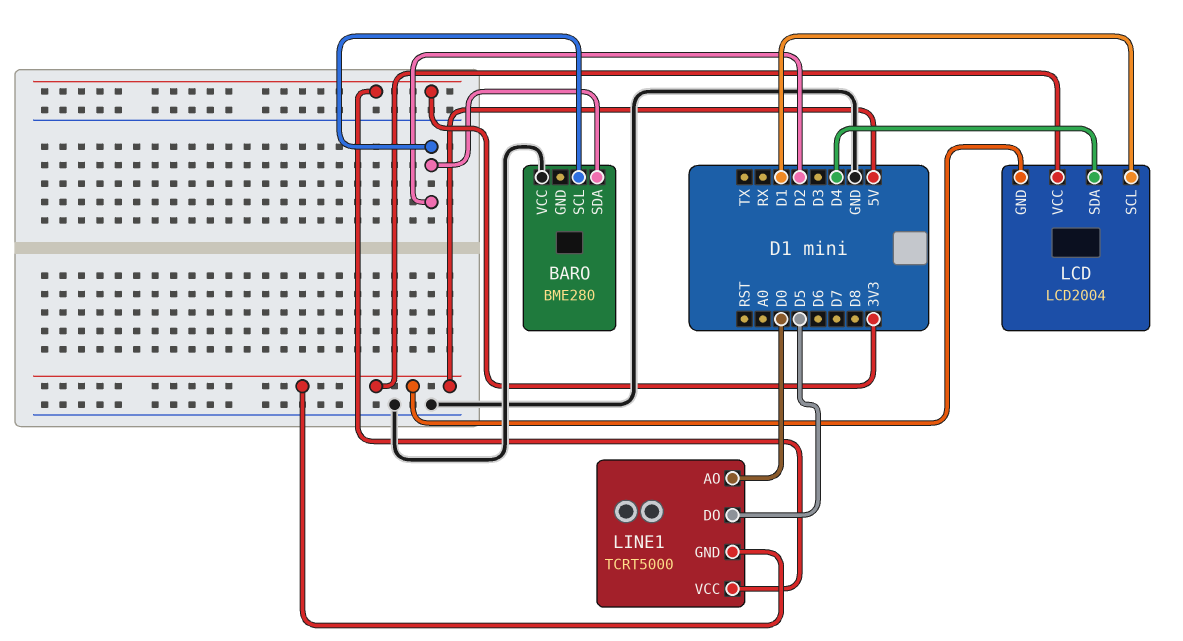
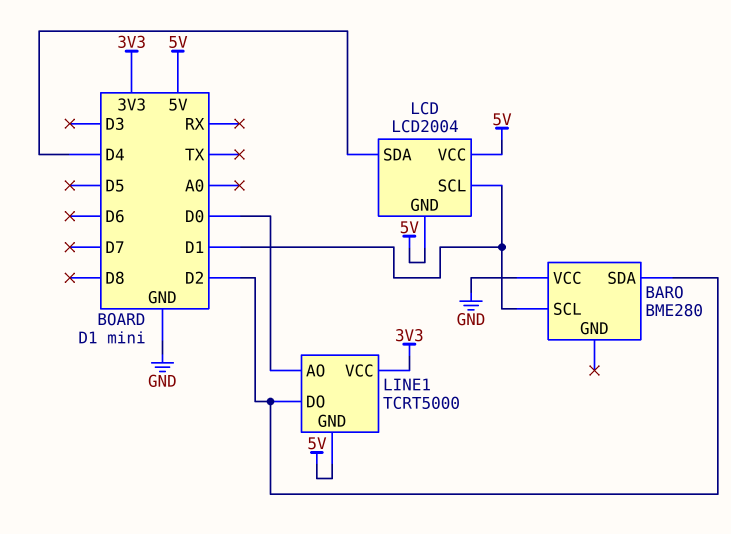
BARO pin SCL: D2 -> D1
LINE1 pin DO: D5 -> D2

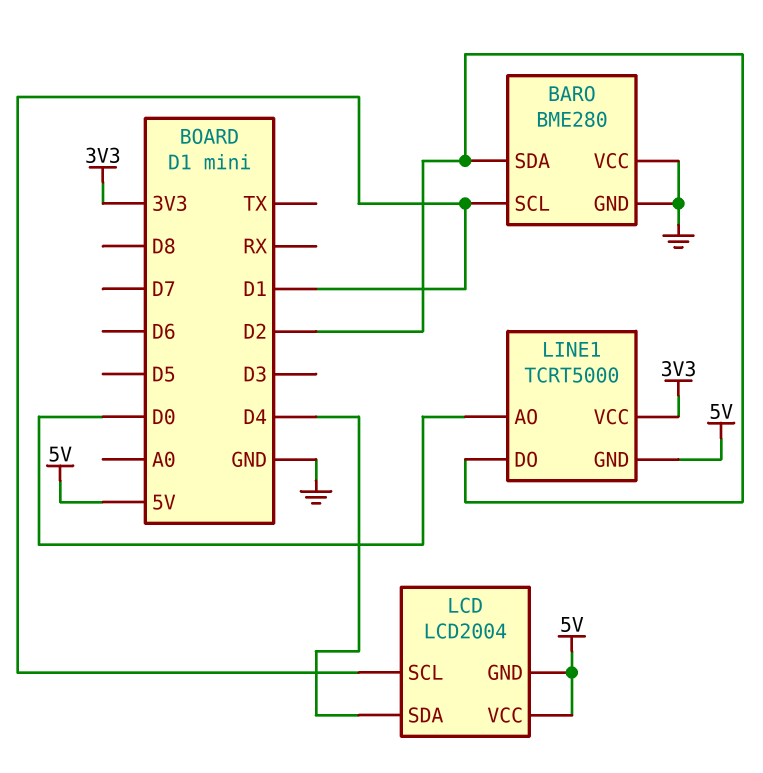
BARO pin GND: none -> GND

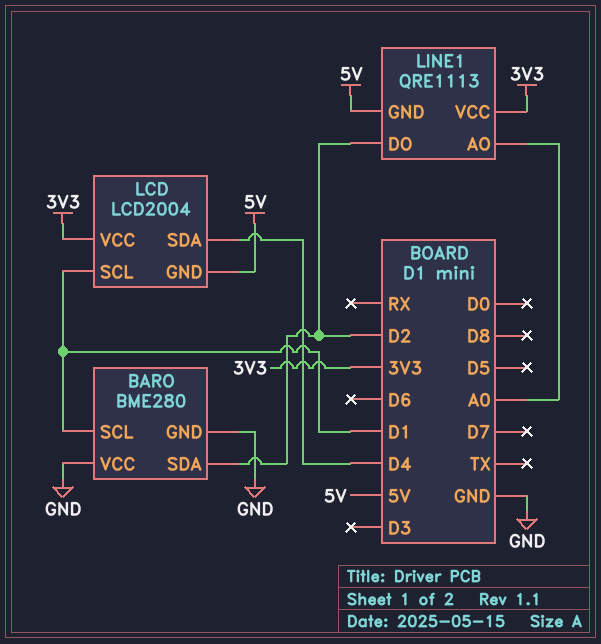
LCD pin VCC: 5V -> 3V3
LINE1: TCRT5000 -> QRE1113
LINE1 pin AO: D0 -> A0

